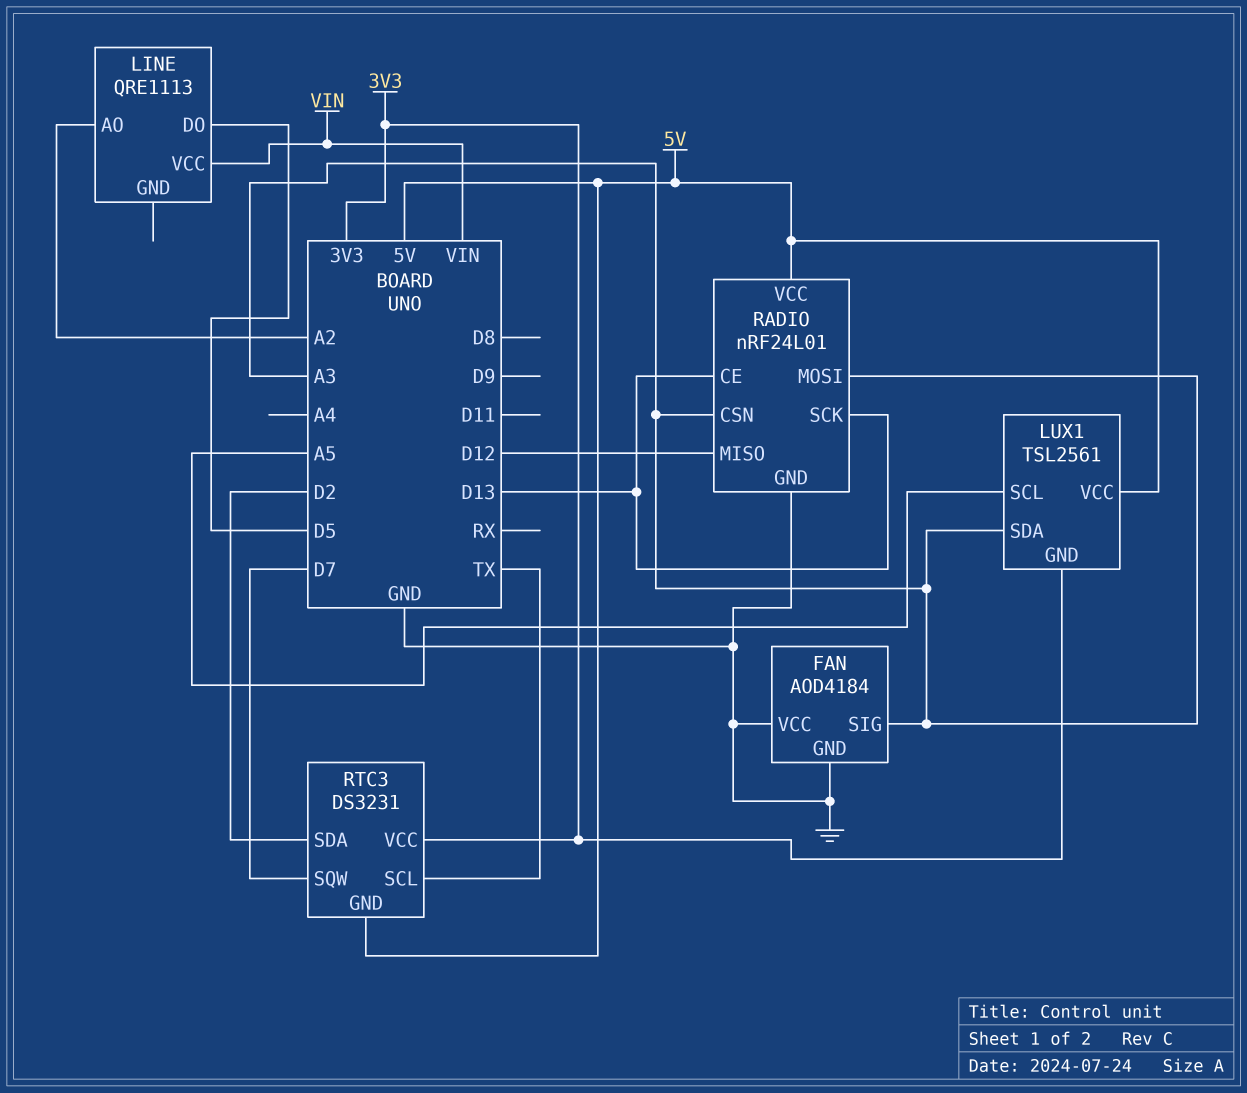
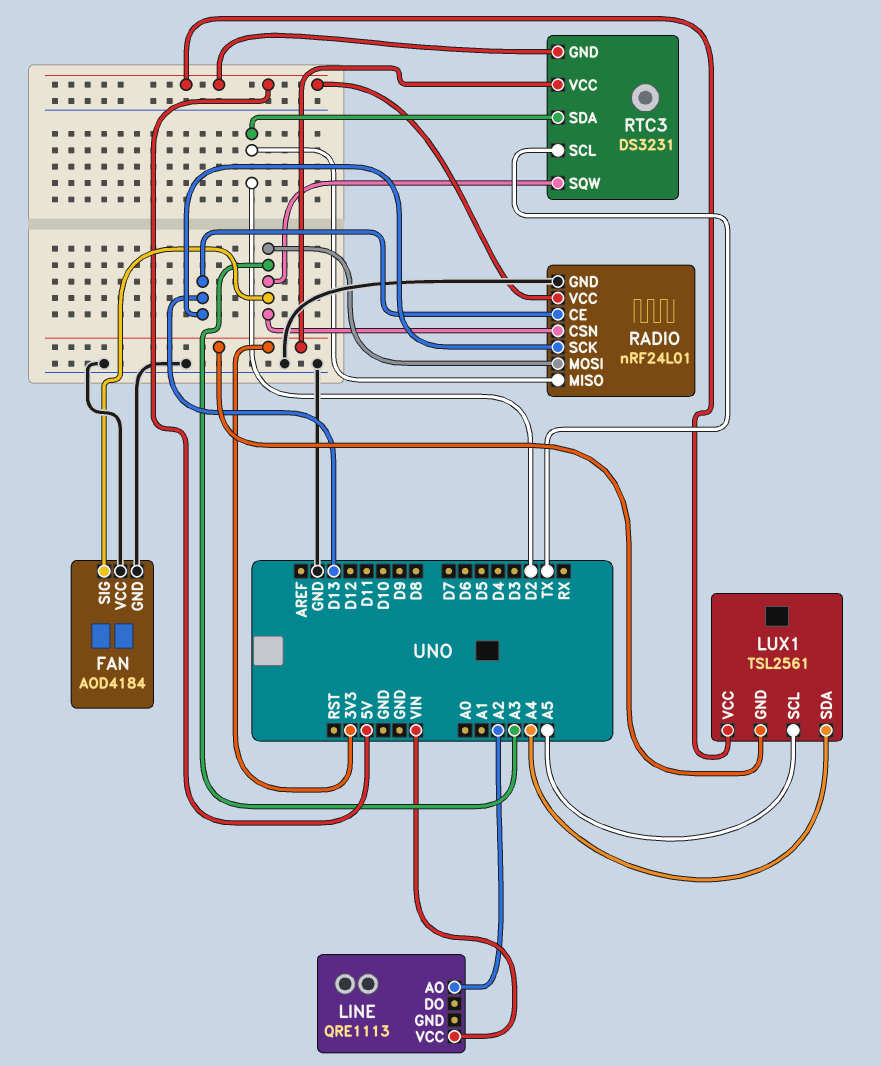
LINE pin DO: D5 -> none
LUX1 pin SDA: A3 -> A4
RADIO pin MISO: D12 -> D2
RTC3 pin SQW: D7 -> A3

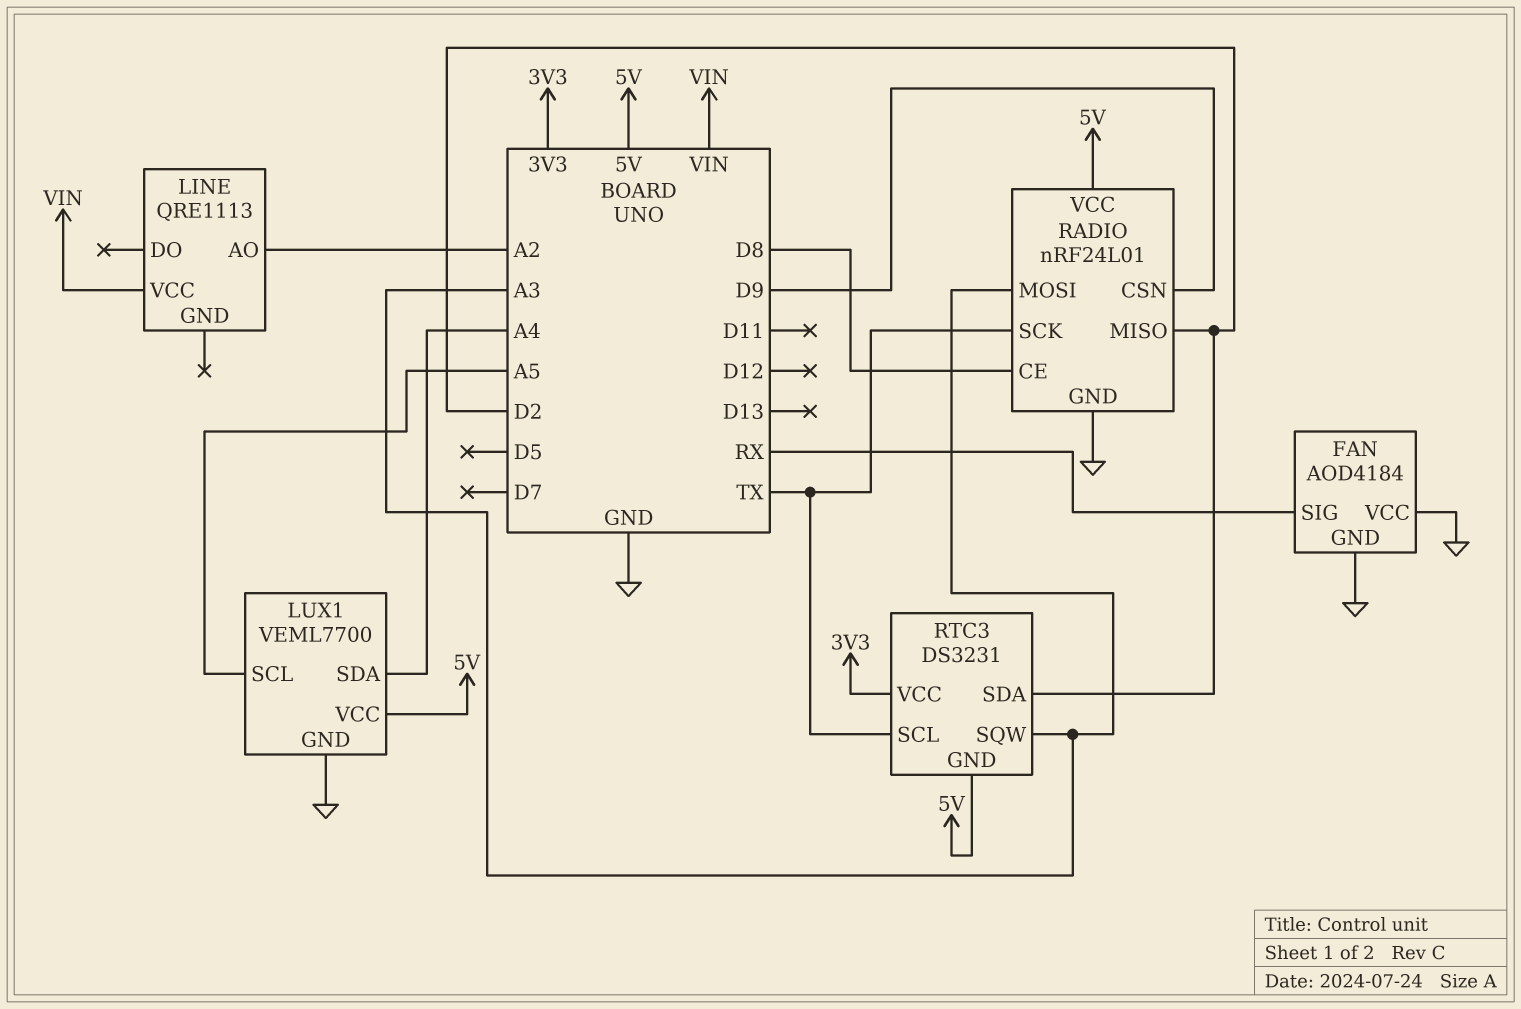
FAN pin SIG: A3 -> RX
LUX1: TSL2561 -> VEML7700
LUX1 pin GND: 3V3 -> GND
RADIO pin CE: D13 -> D8
RADIO pin CSN: A3 -> D9
RADIO pin SCK: D13 -> TX

